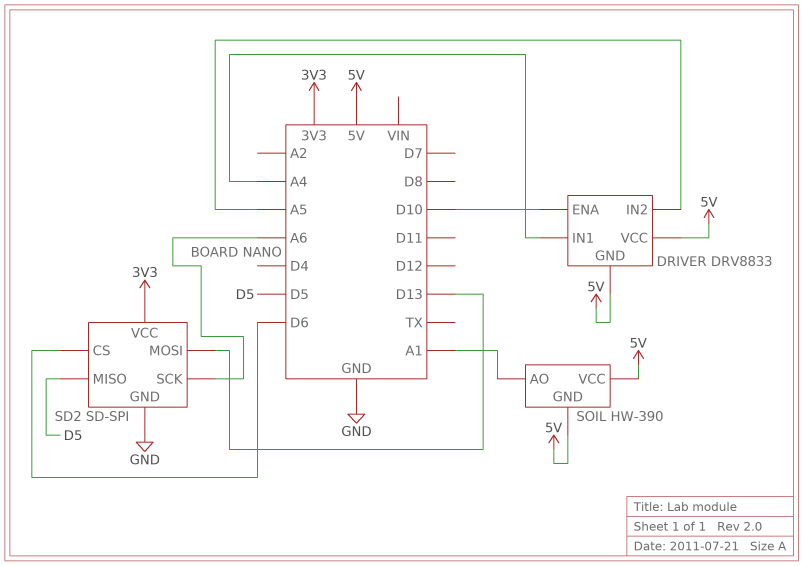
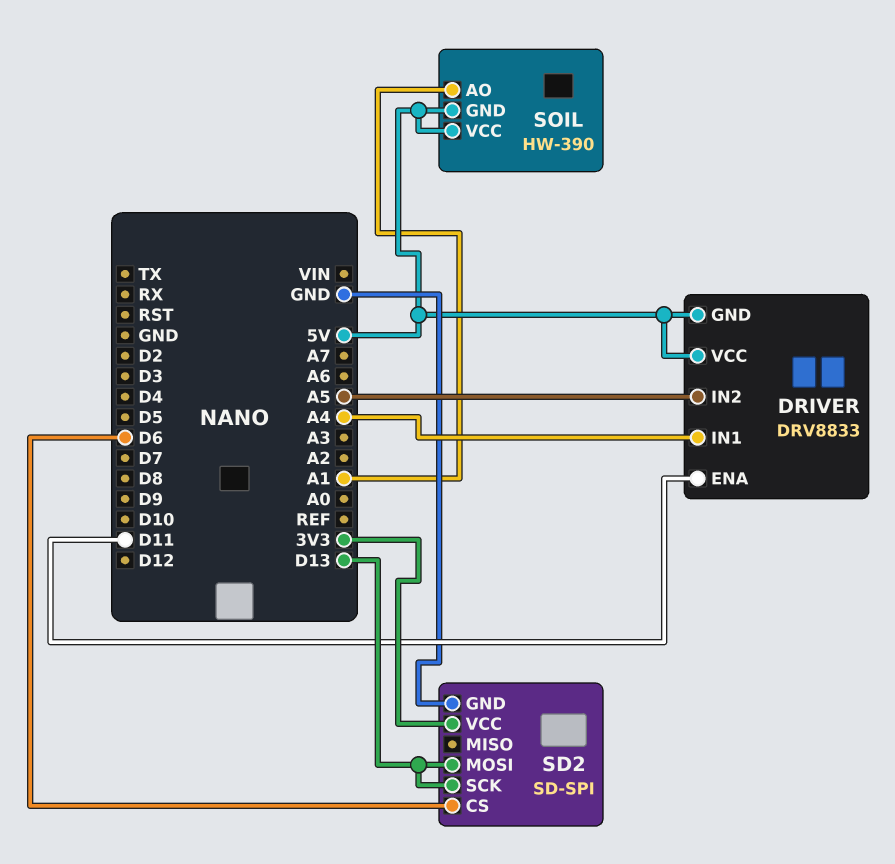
DRIVER pin ENA: D10 -> D11
SD2 pin MISO: D5 -> none
SD2 pin SCK: A6 -> D13

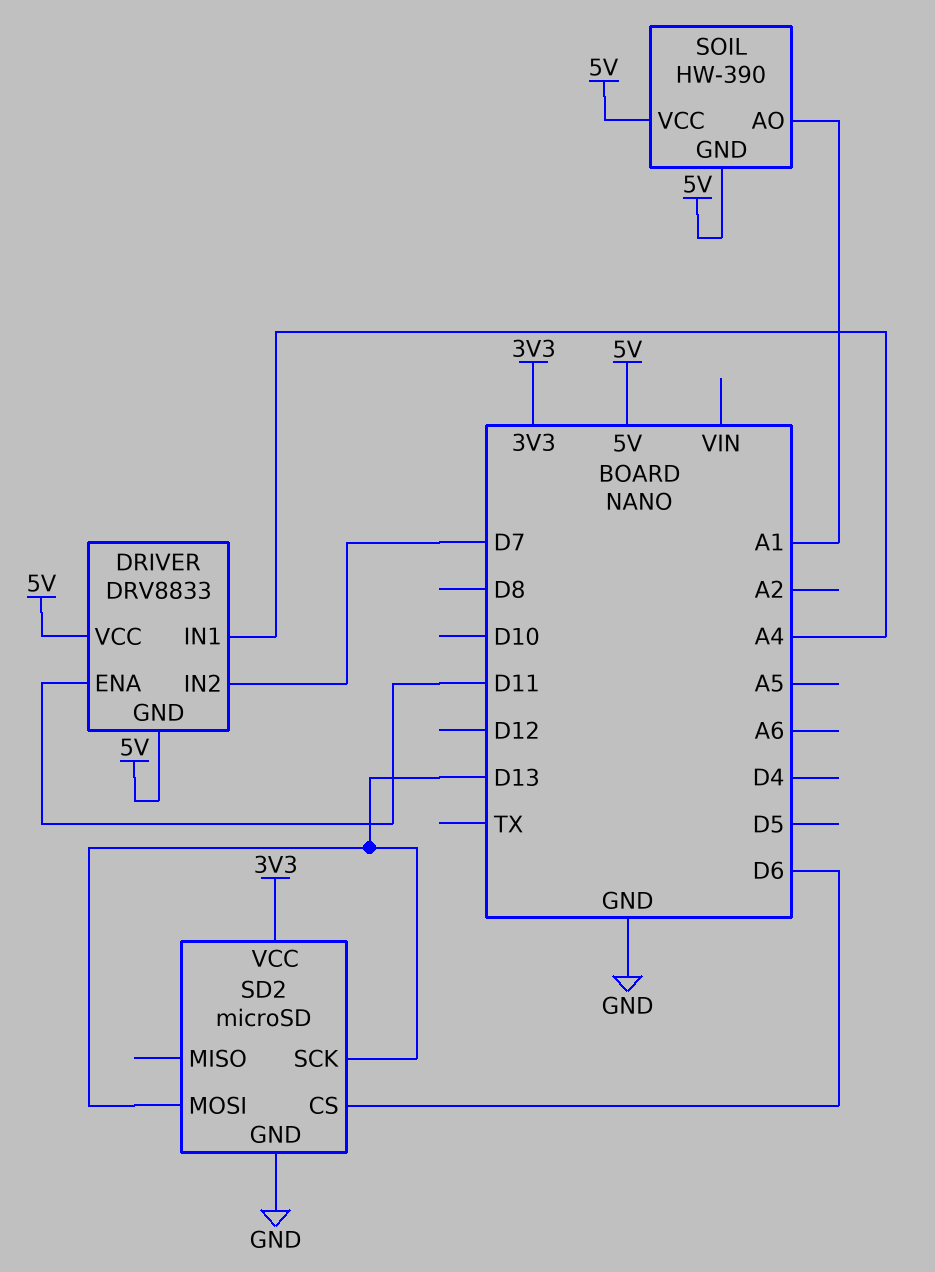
DRIVER pin IN2: A5 -> D7
SD2: SD-SPI -> microSD

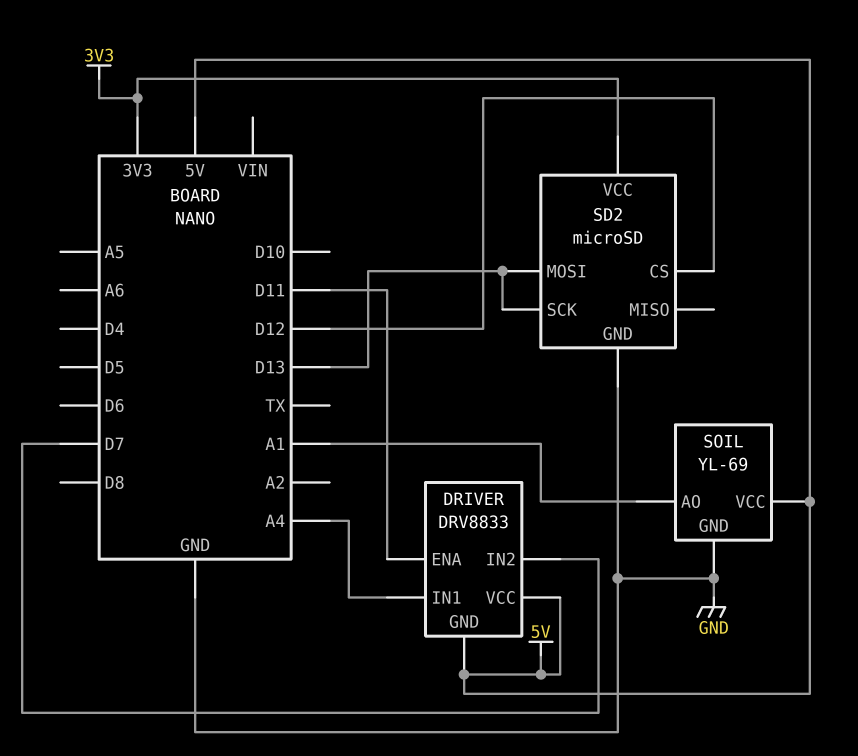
SD2 pin CS: D6 -> D12
SOIL: HW-390 -> YL-69
SOIL pin GND: 5V -> GND

